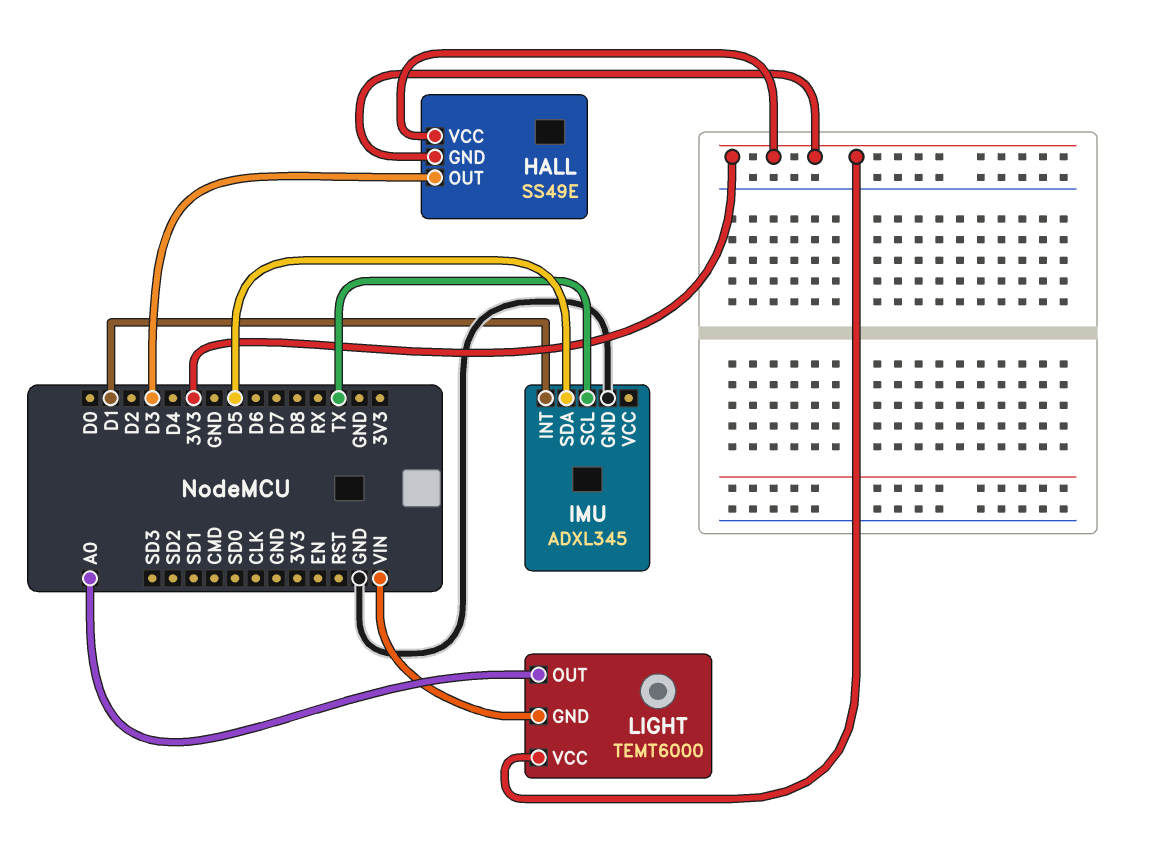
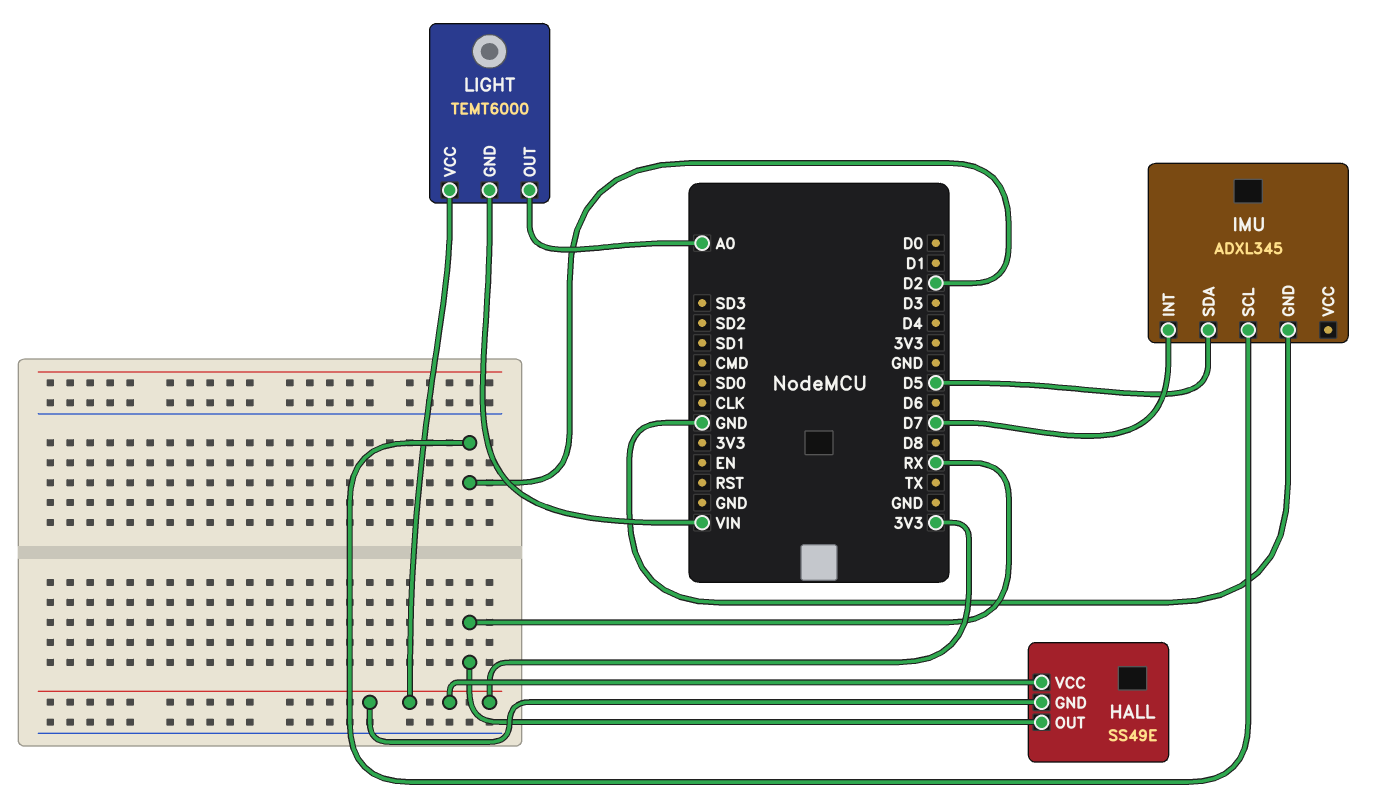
HALL pin OUT: D3 -> RX
IMU pin INT: D1 -> D7
IMU pin SCL: TX -> D2

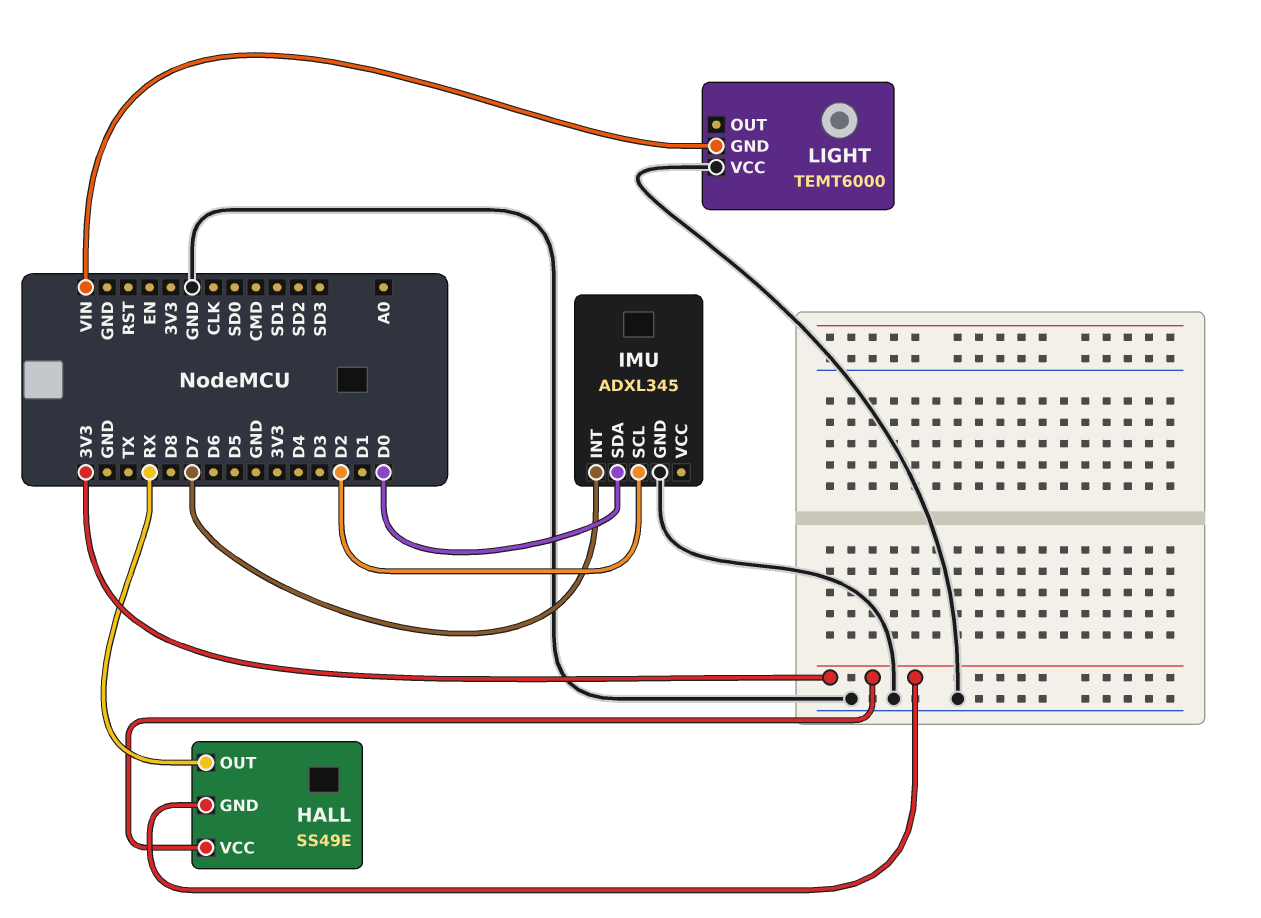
IMU pin SDA: D5 -> D0
LIGHT pin OUT: A0 -> none
LIGHT pin VCC: 3V3 -> GND

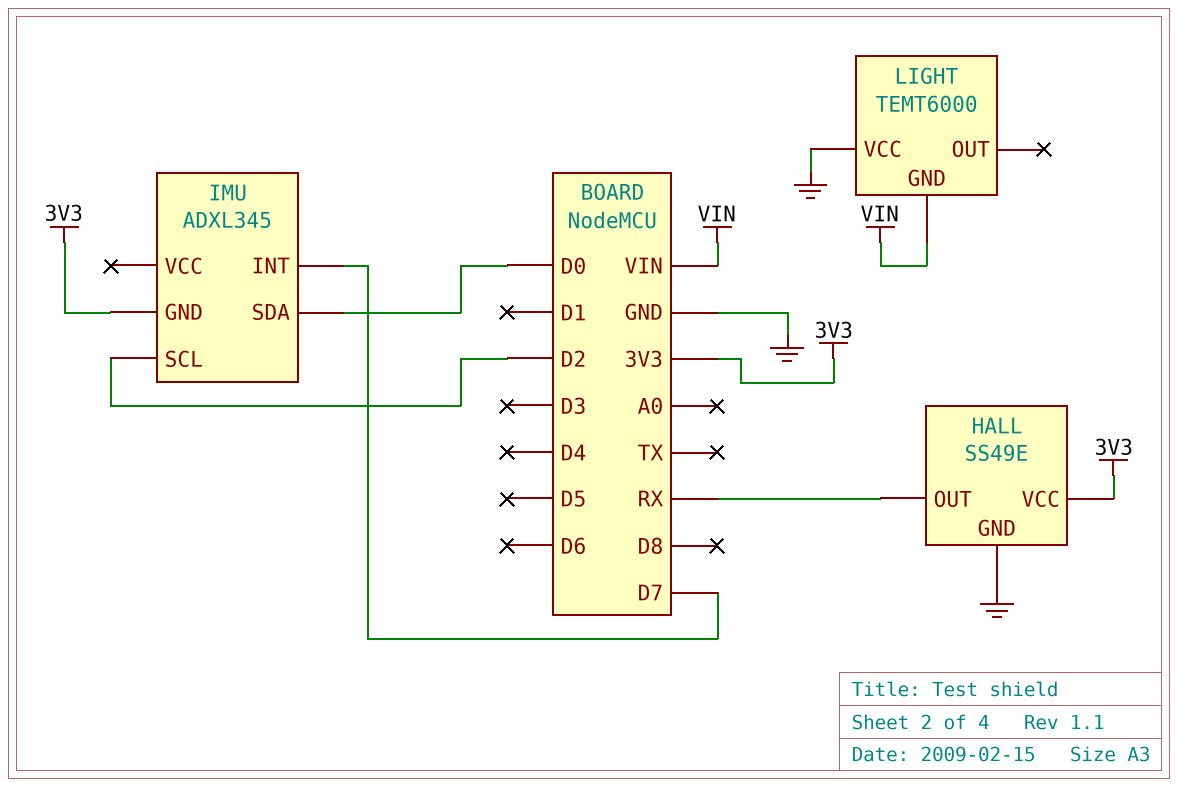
HALL pin GND: 3V3 -> GND
IMU pin GND: GND -> 3V3

